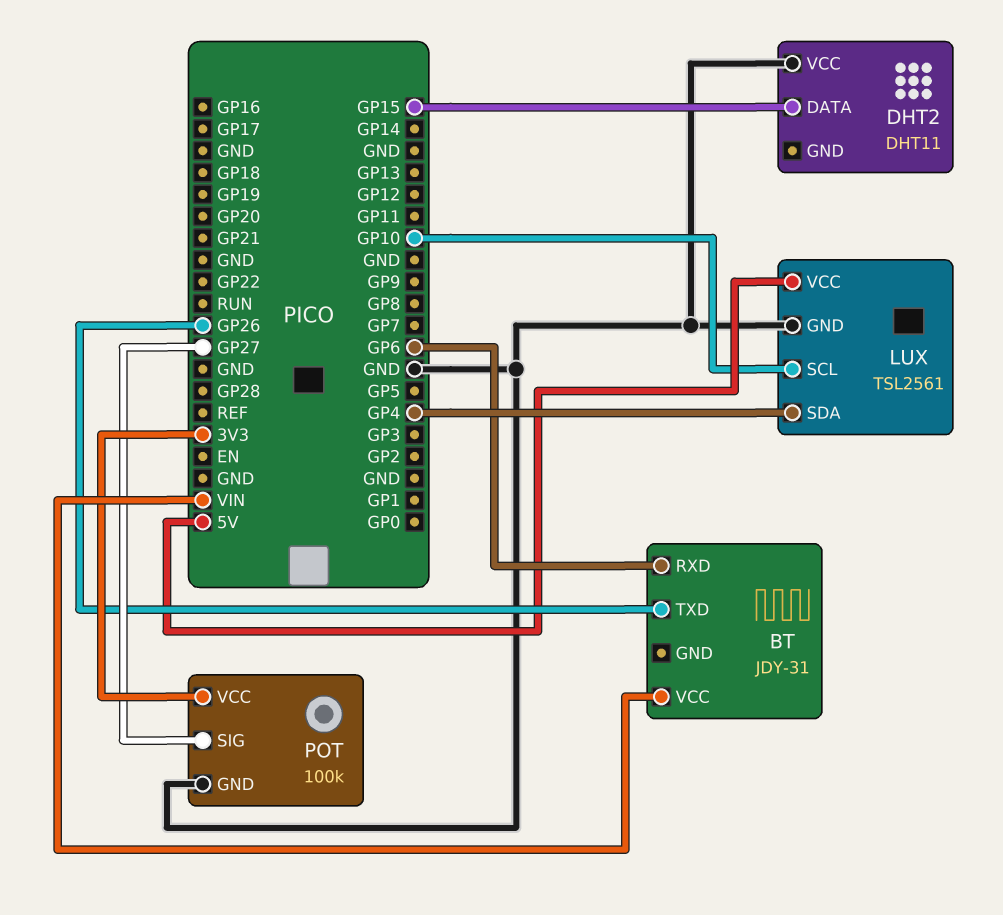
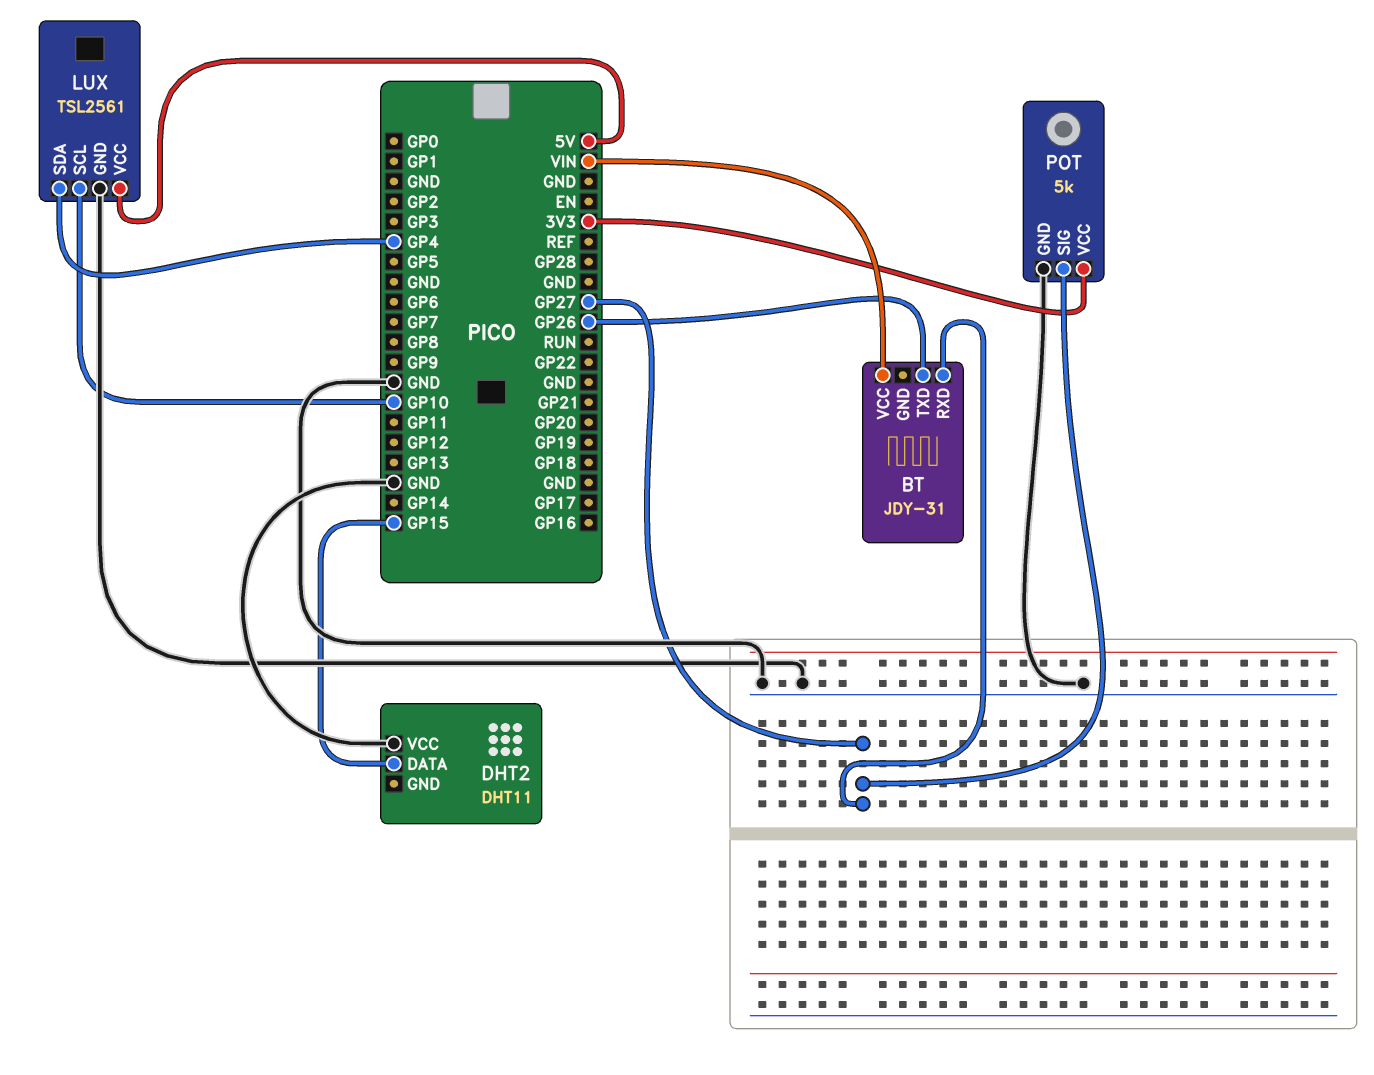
BT pin RXD: GP6 -> GP27
POT: 100k -> 5k

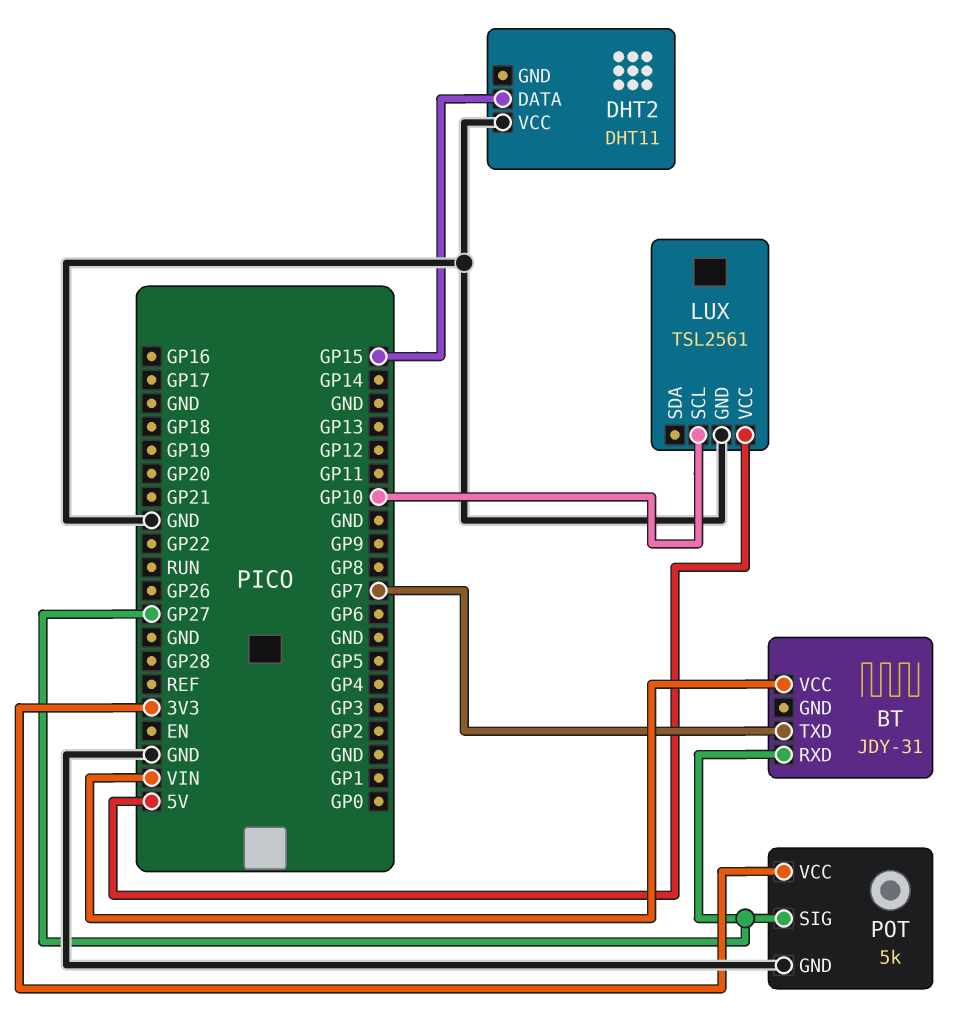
BT pin TXD: GP26 -> GP7
LUX pin SDA: GP4 -> none

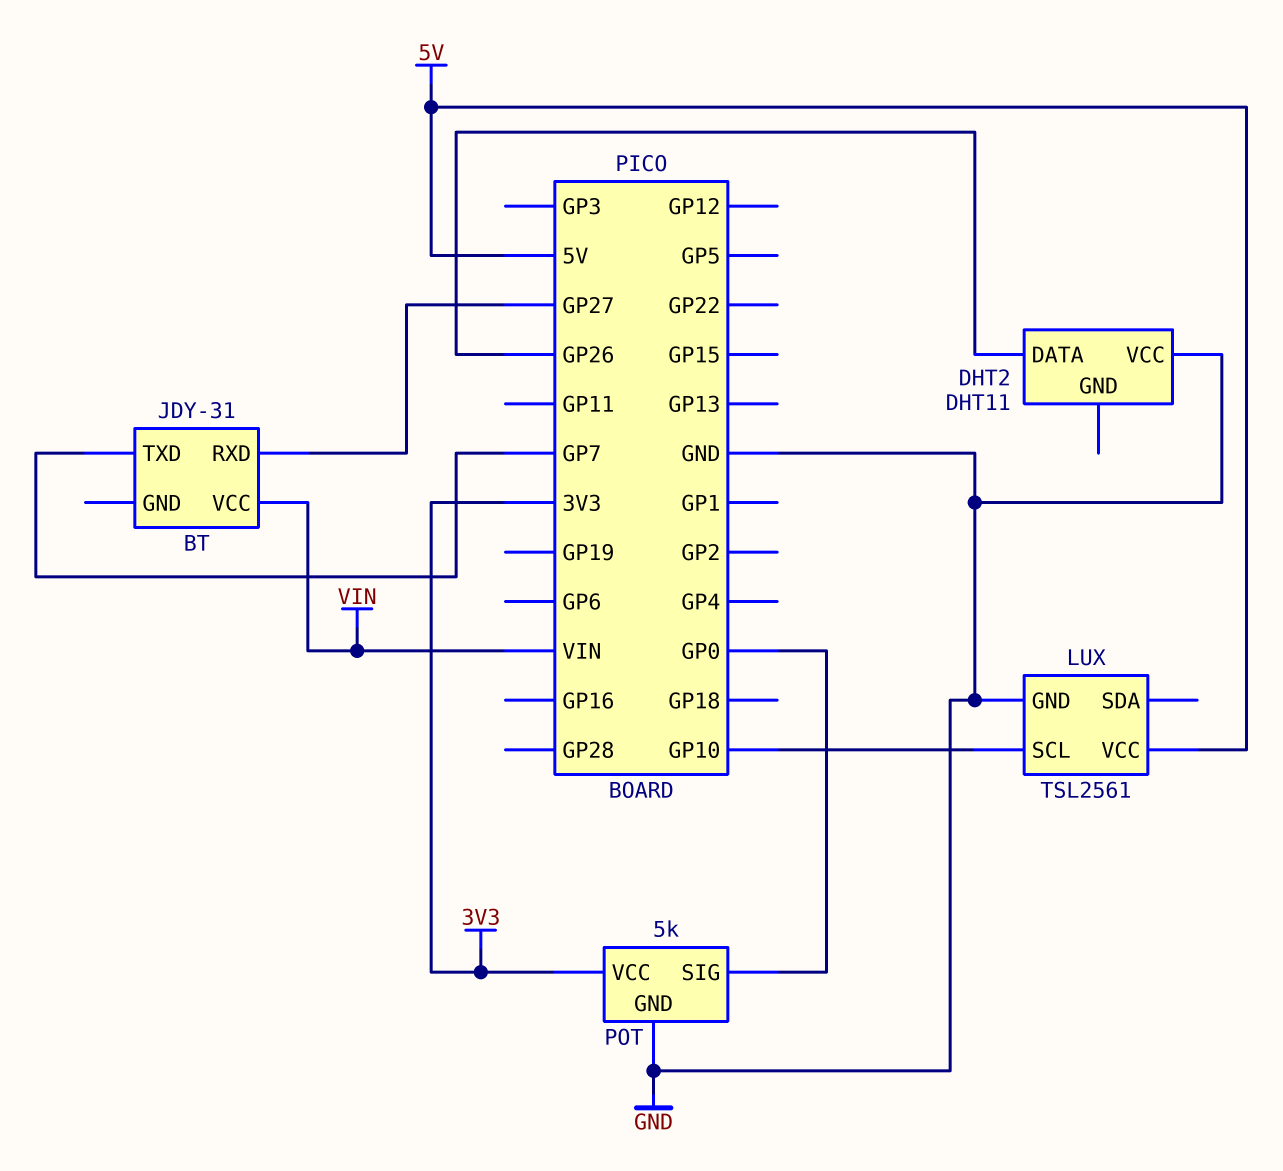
DHT2 pin DATA: GP15 -> GP26
POT pin SIG: GP27 -> GP0

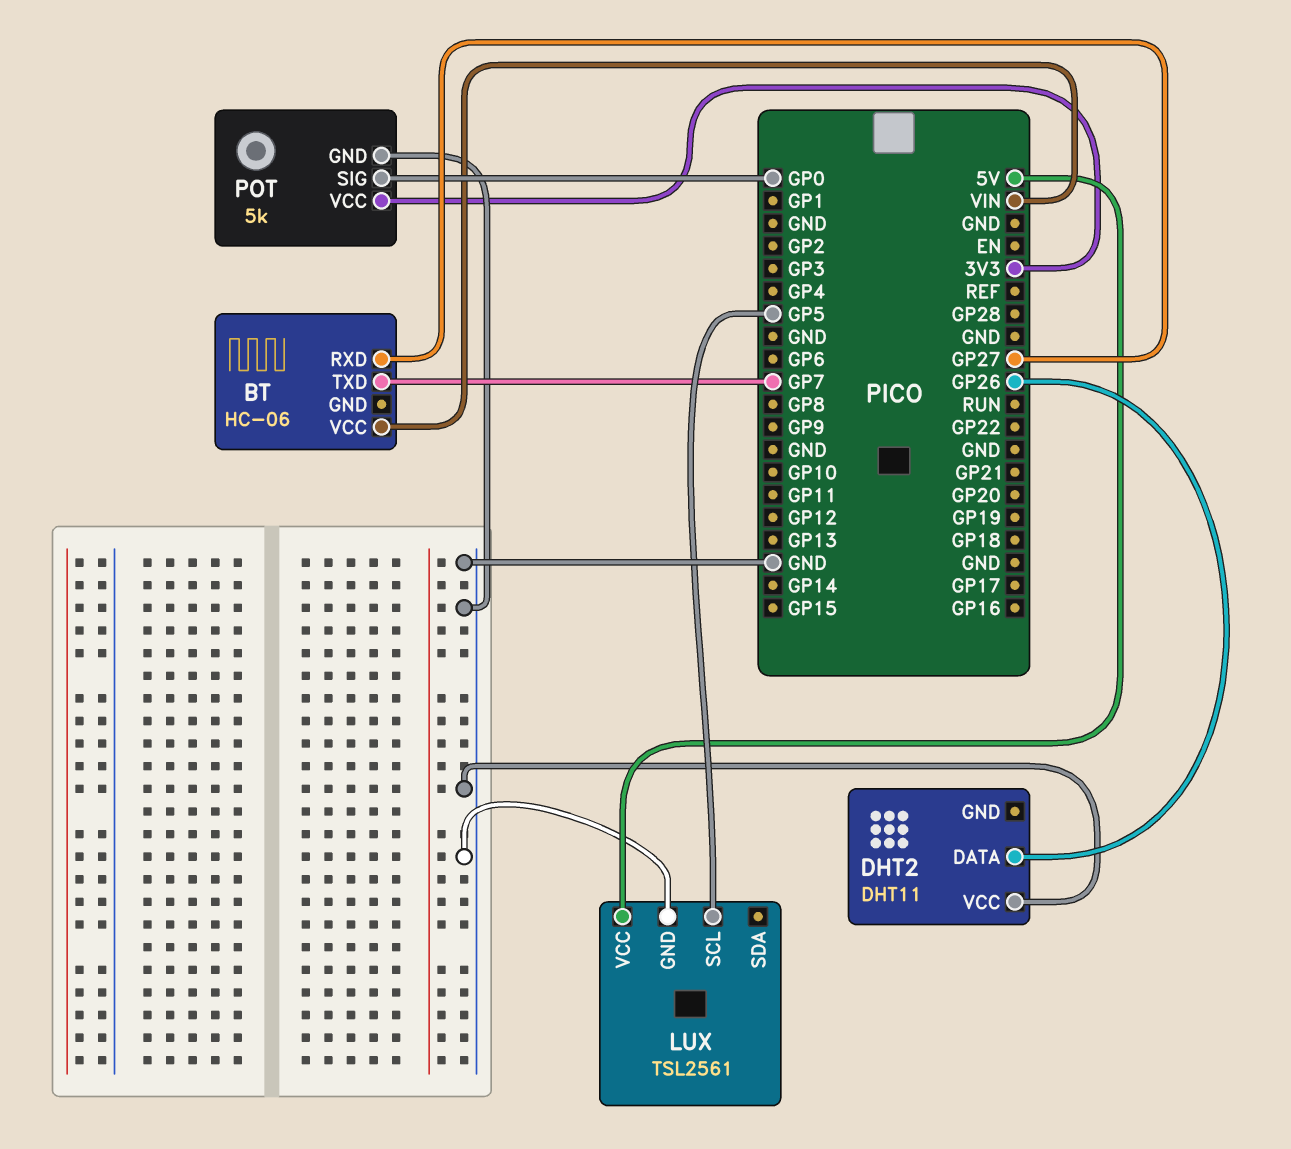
BT: JDY-31 -> HC-06
LUX pin SCL: GP10 -> GP5

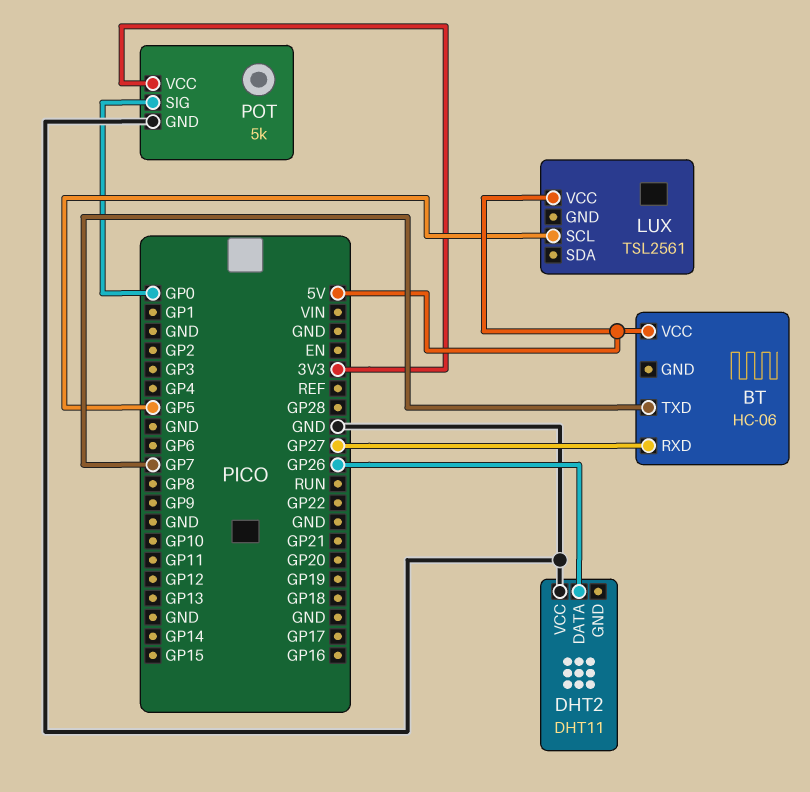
BT pin VCC: VIN -> 5V
LUX pin GND: GND -> none

